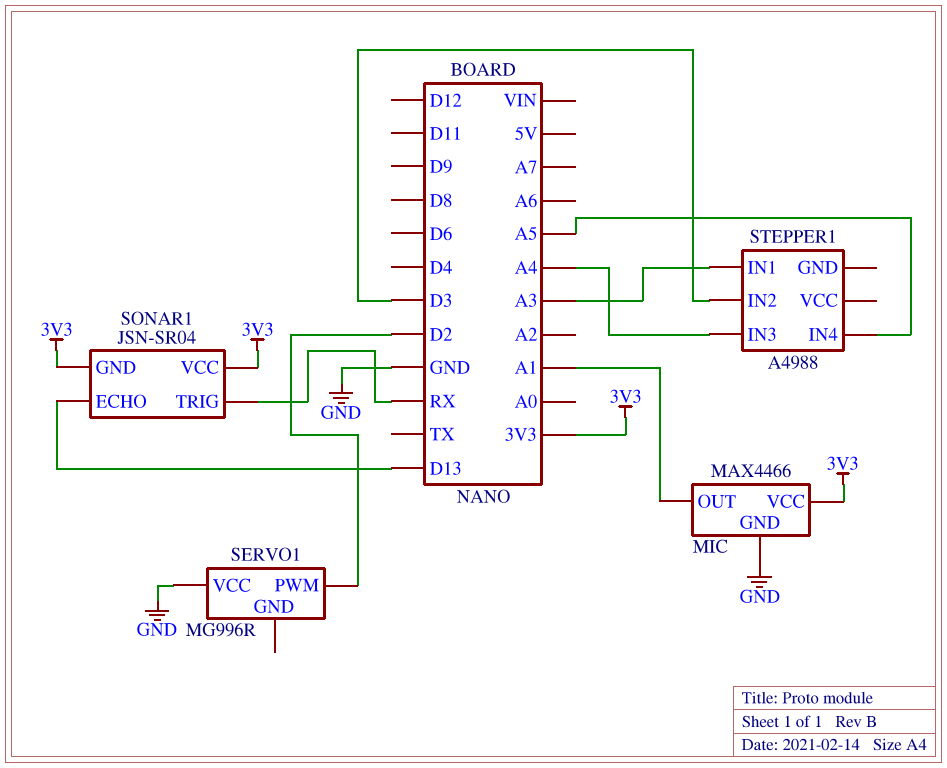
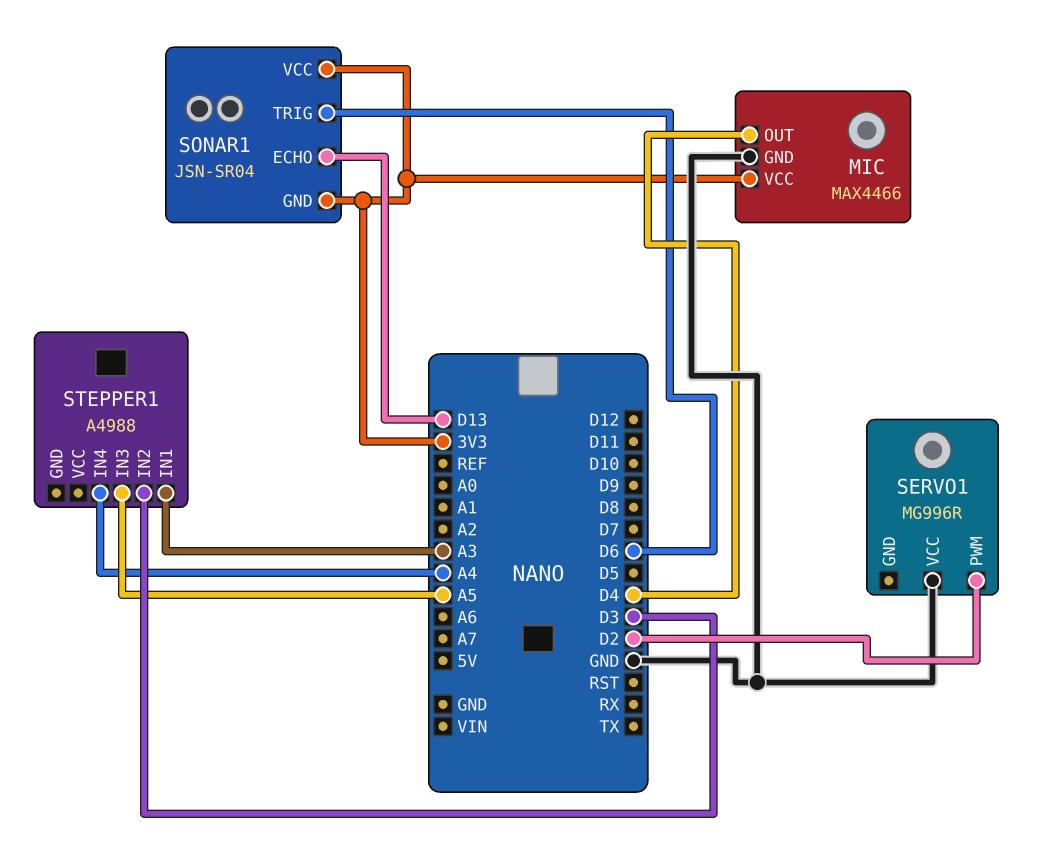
MIC pin OUT: A1 -> D4
SONAR1 pin TRIG: RX -> D6
STEPPER1 pin IN3: A4 -> A5
STEPPER1 pin IN4: A5 -> A4

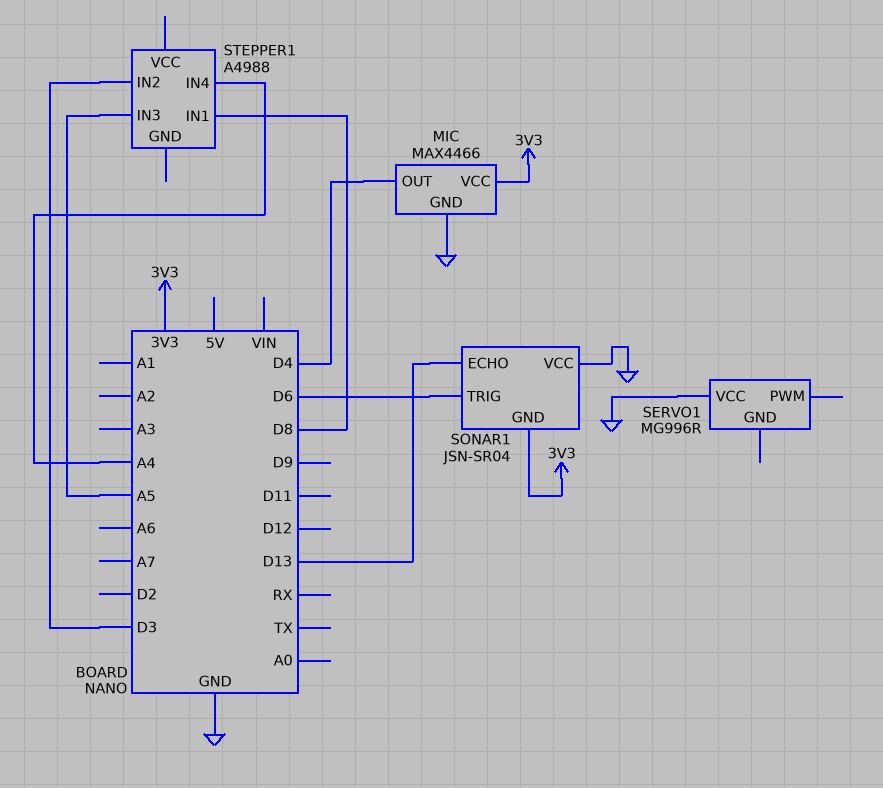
SERVO1 pin PWM: D2 -> none
SONAR1 pin VCC: 3V3 -> GND
STEPPER1 pin IN1: A3 -> D8

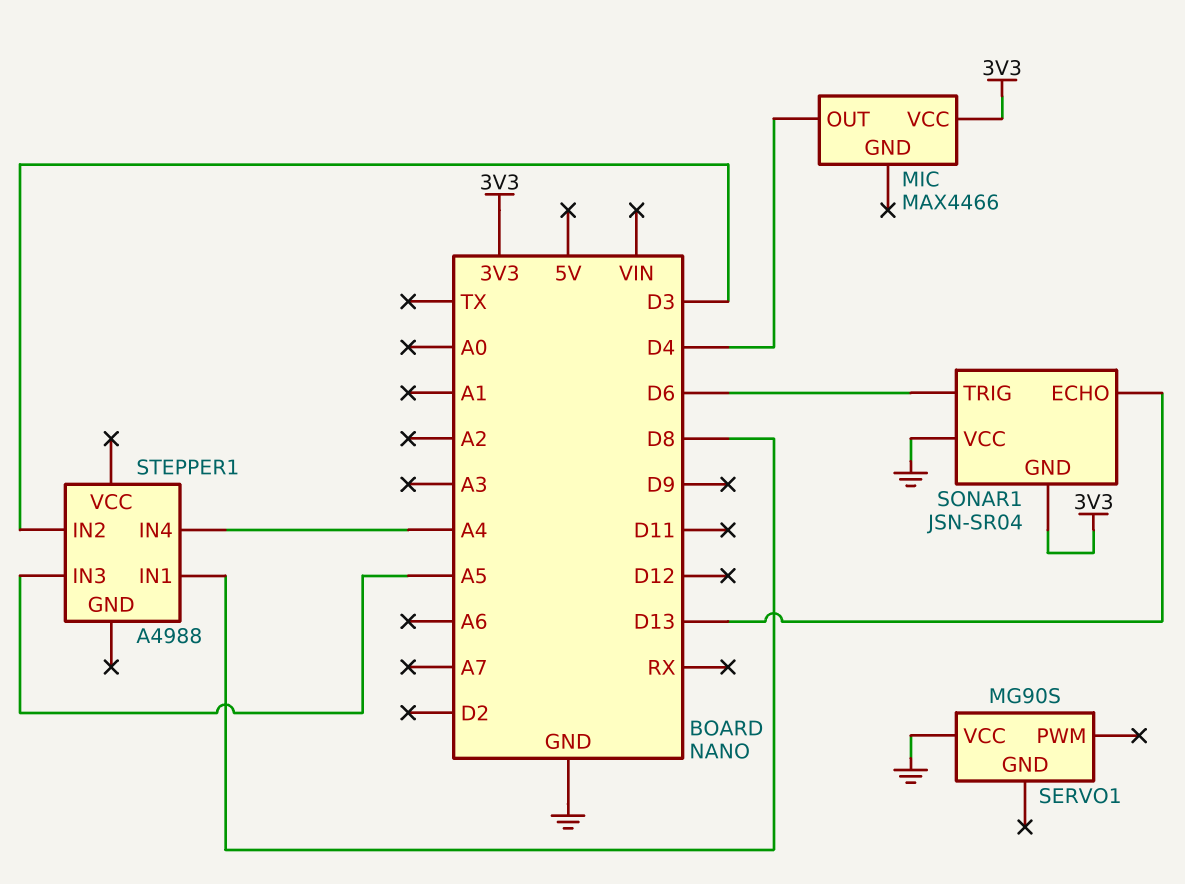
MIC pin GND: GND -> none
SERVO1: MG996R -> MG90S

